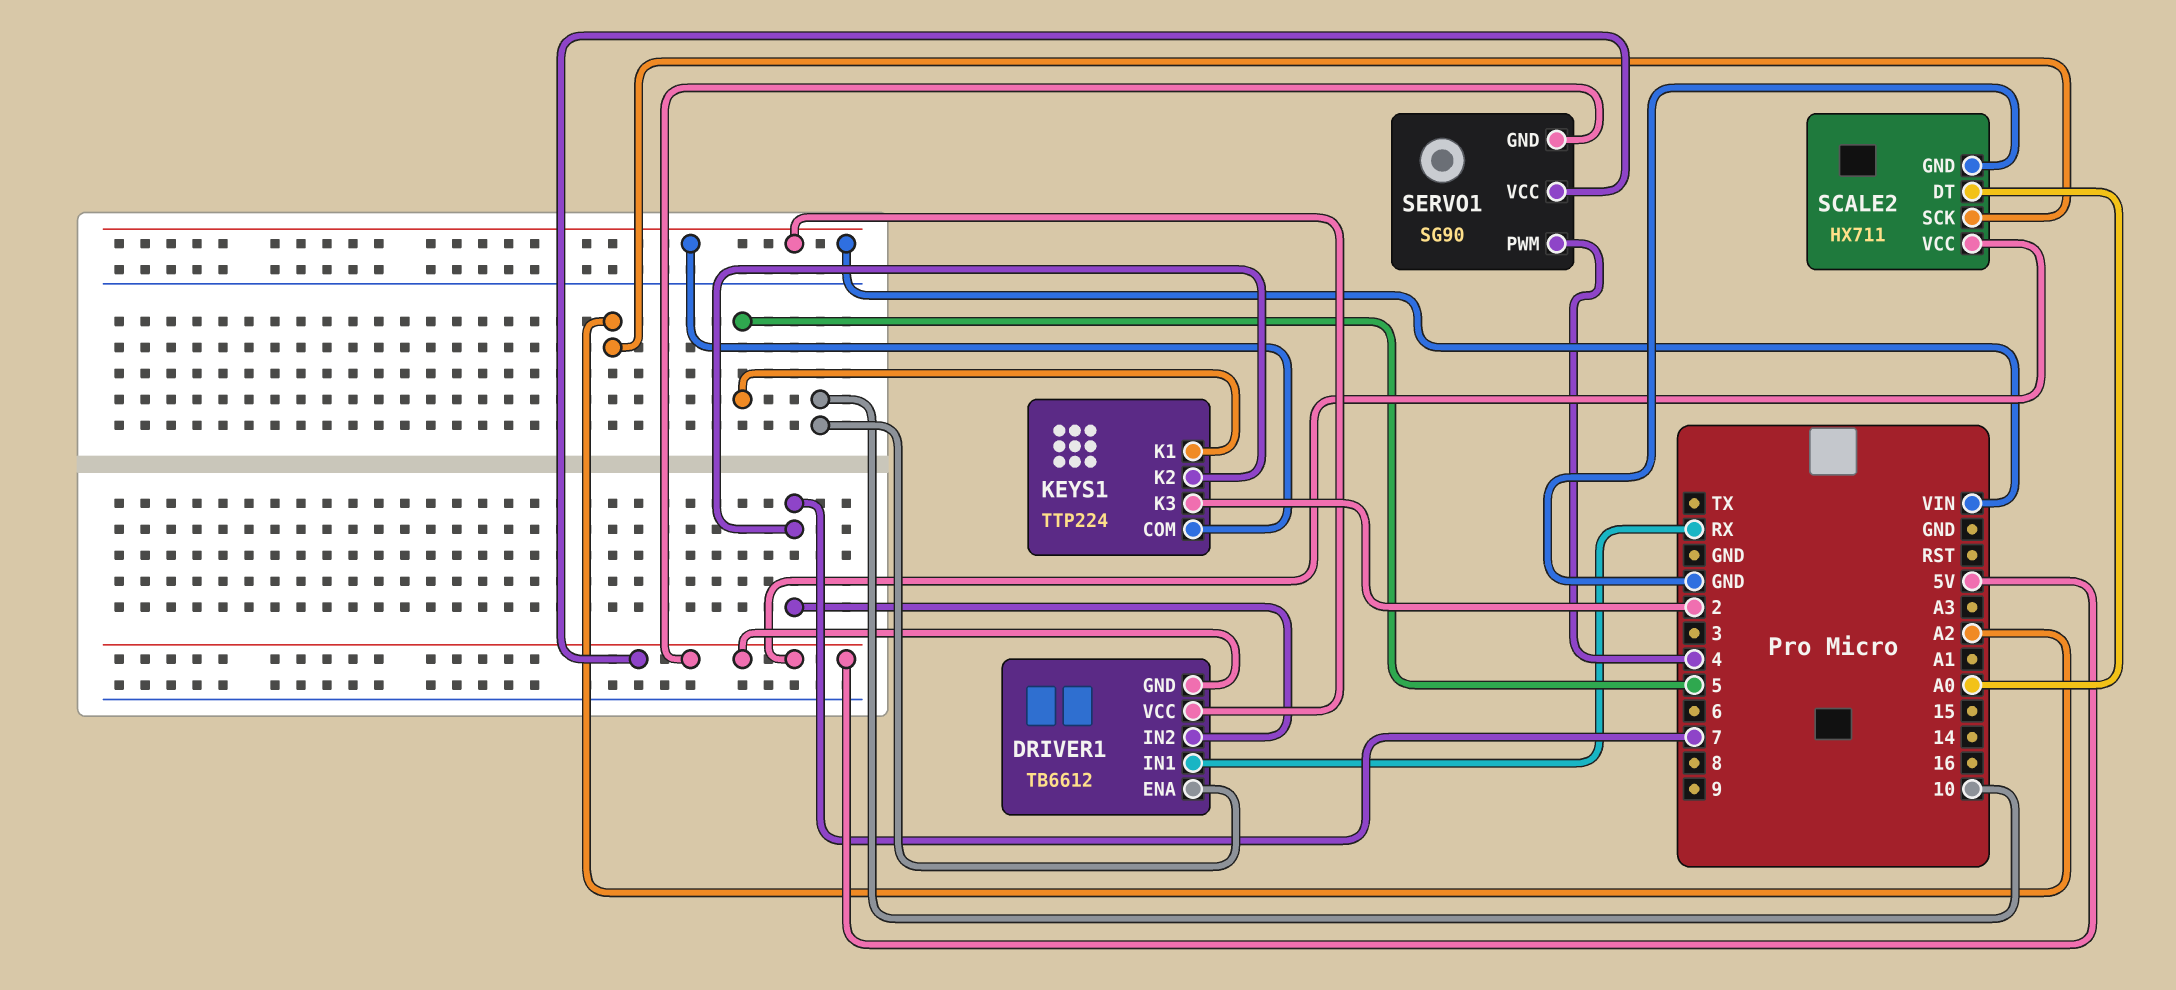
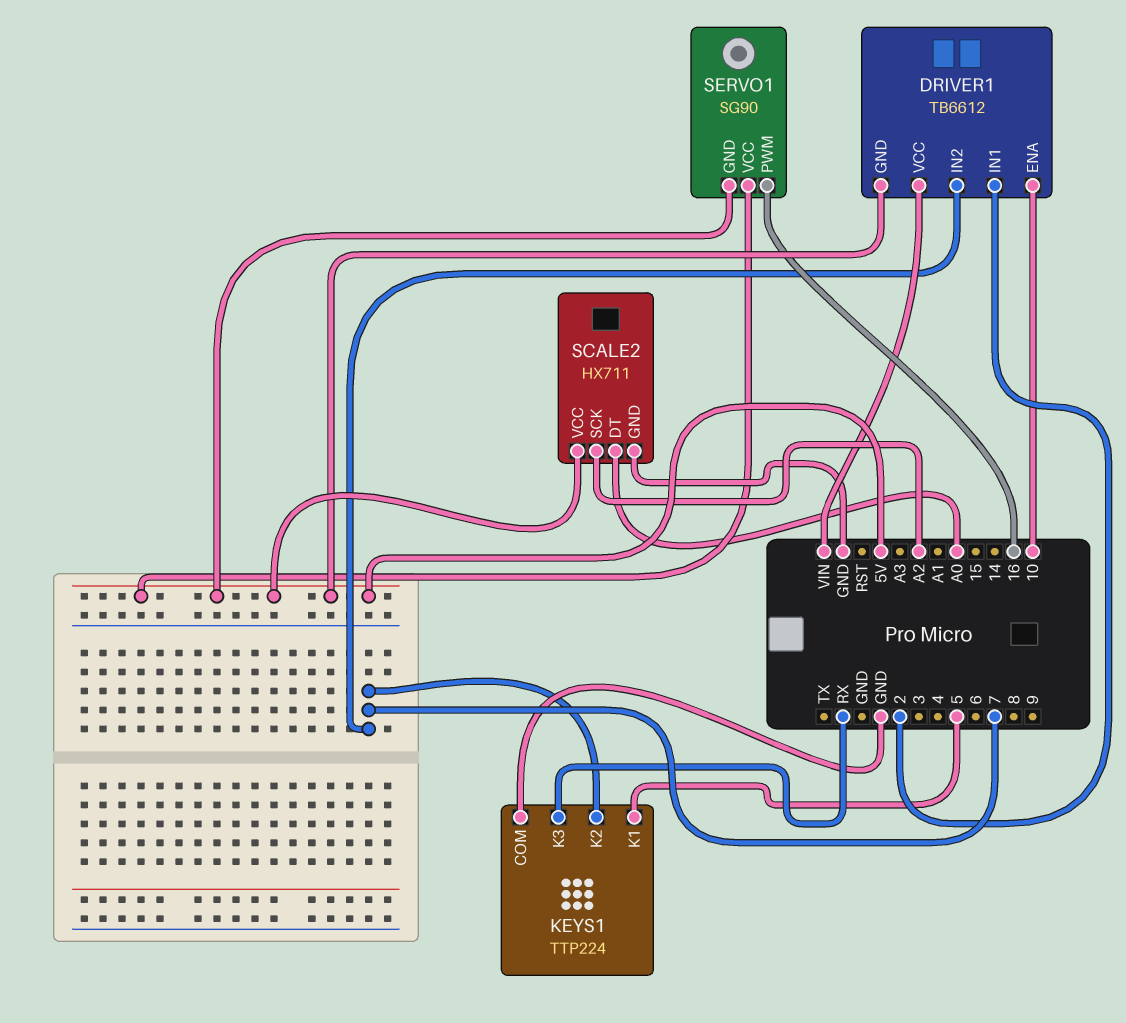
DRIVER1 pin IN1: RX -> 2
KEYS1 pin COM: VIN -> GND
KEYS1 pin K3: 2 -> RX
SERVO1 pin PWM: 4 -> 16

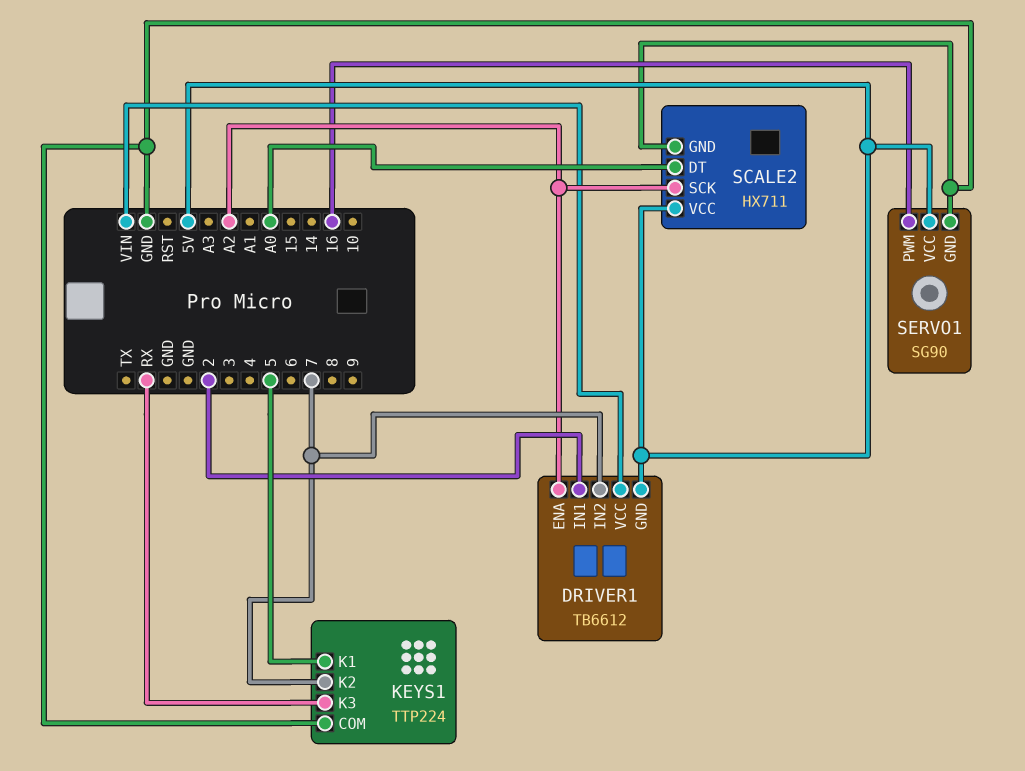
DRIVER1 pin ENA: 10 -> A2
SERVO1 pin GND: 5V -> GND

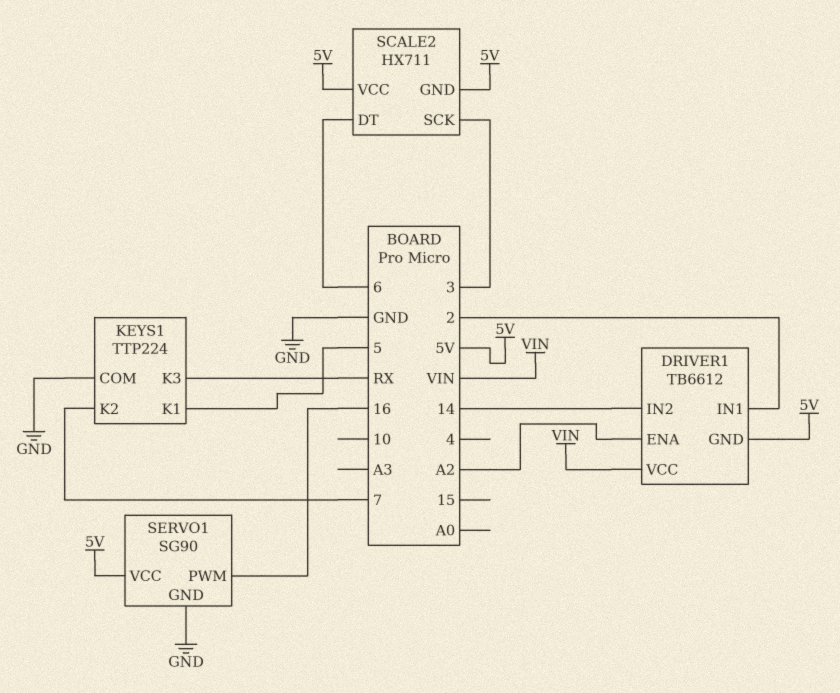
DRIVER1 pin IN2: 7 -> 14
SCALE2 pin DT: A0 -> 6
SCALE2 pin GND: GND -> 5V
SCALE2 pin SCK: A2 -> 3

